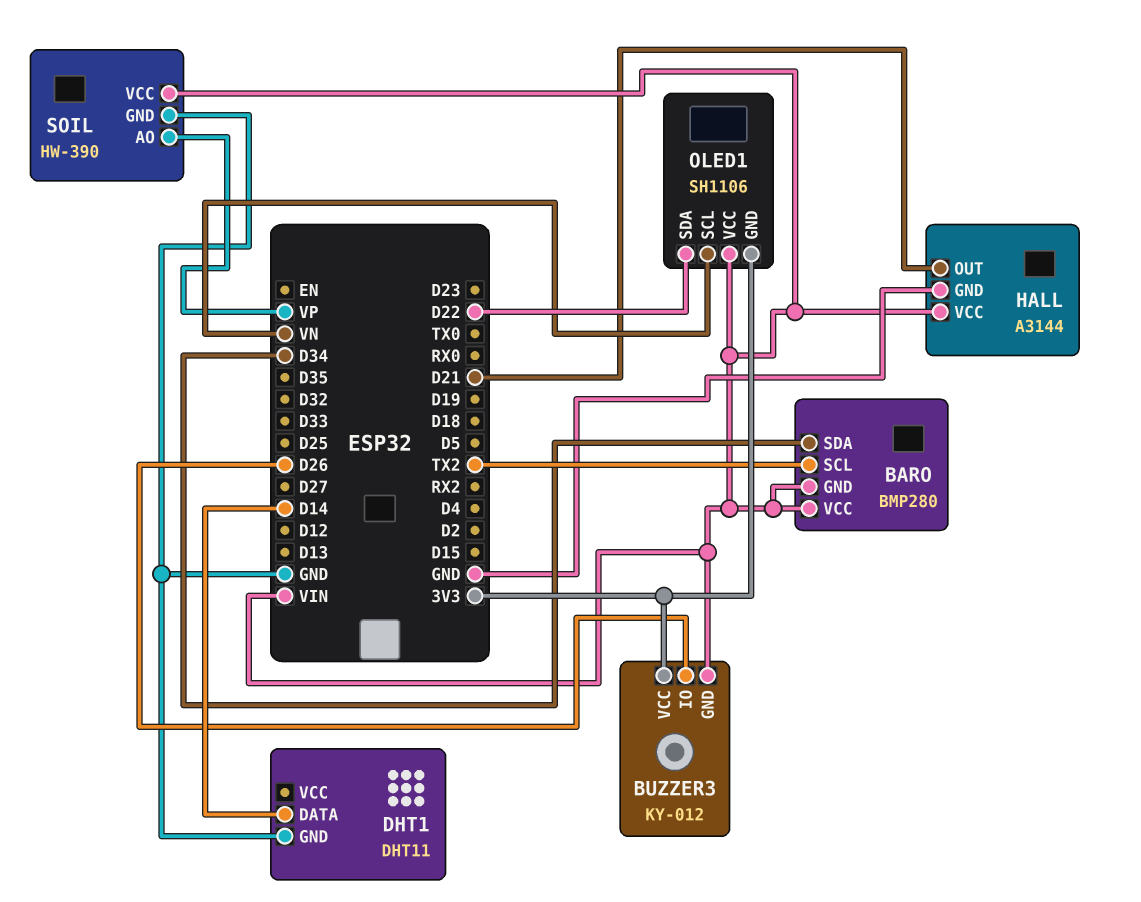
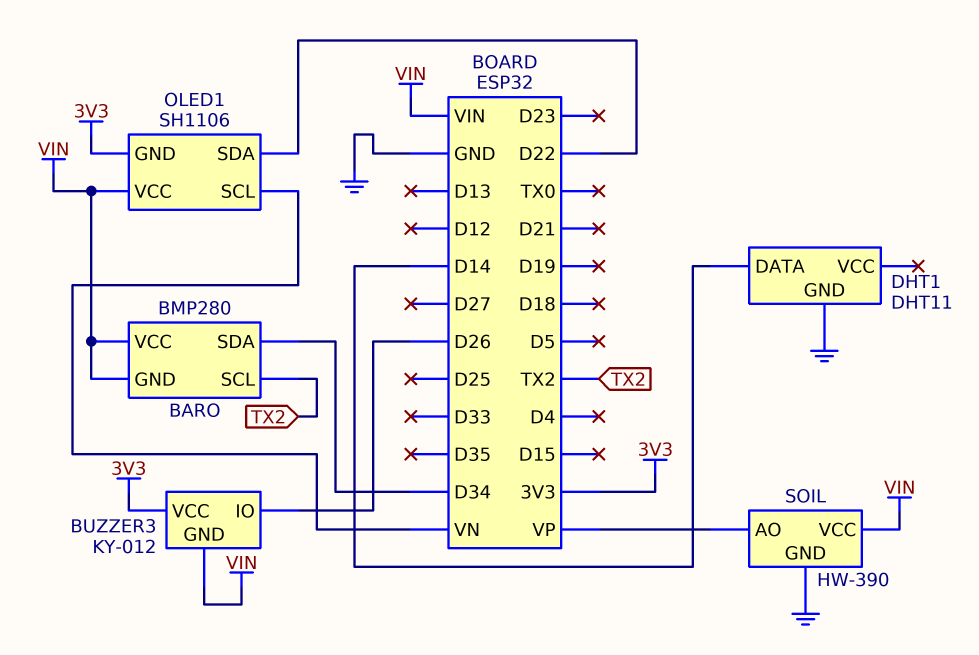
HALL: A3144 -> none
HALL pin GND: GND -> none
HALL pin OUT: D21 -> none
HALL pin VCC: VIN -> none

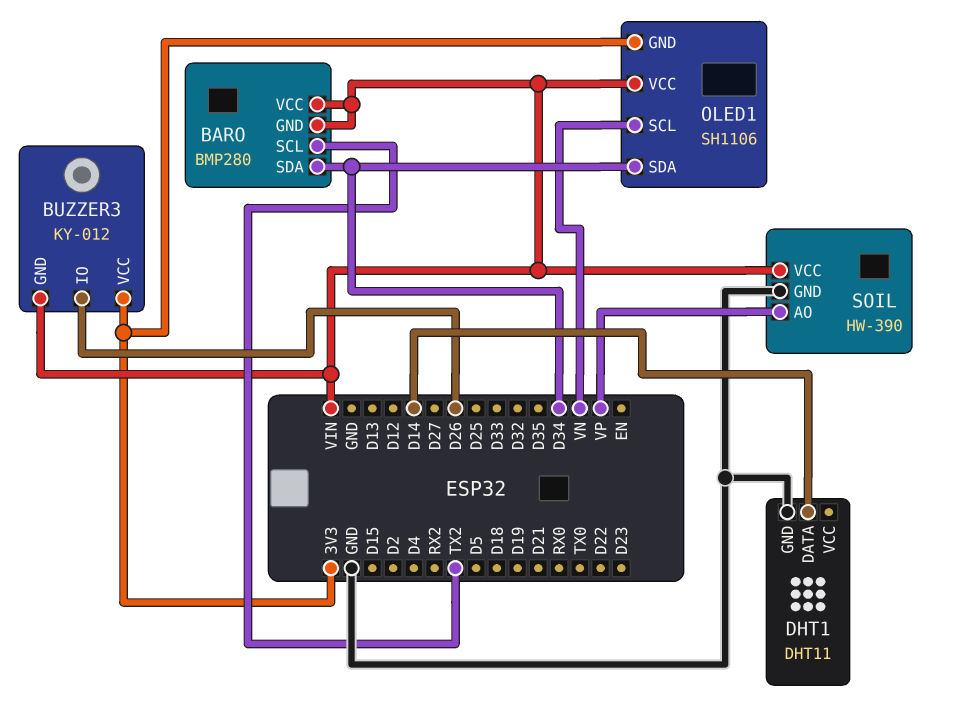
OLED1 pin SDA: D22 -> D34

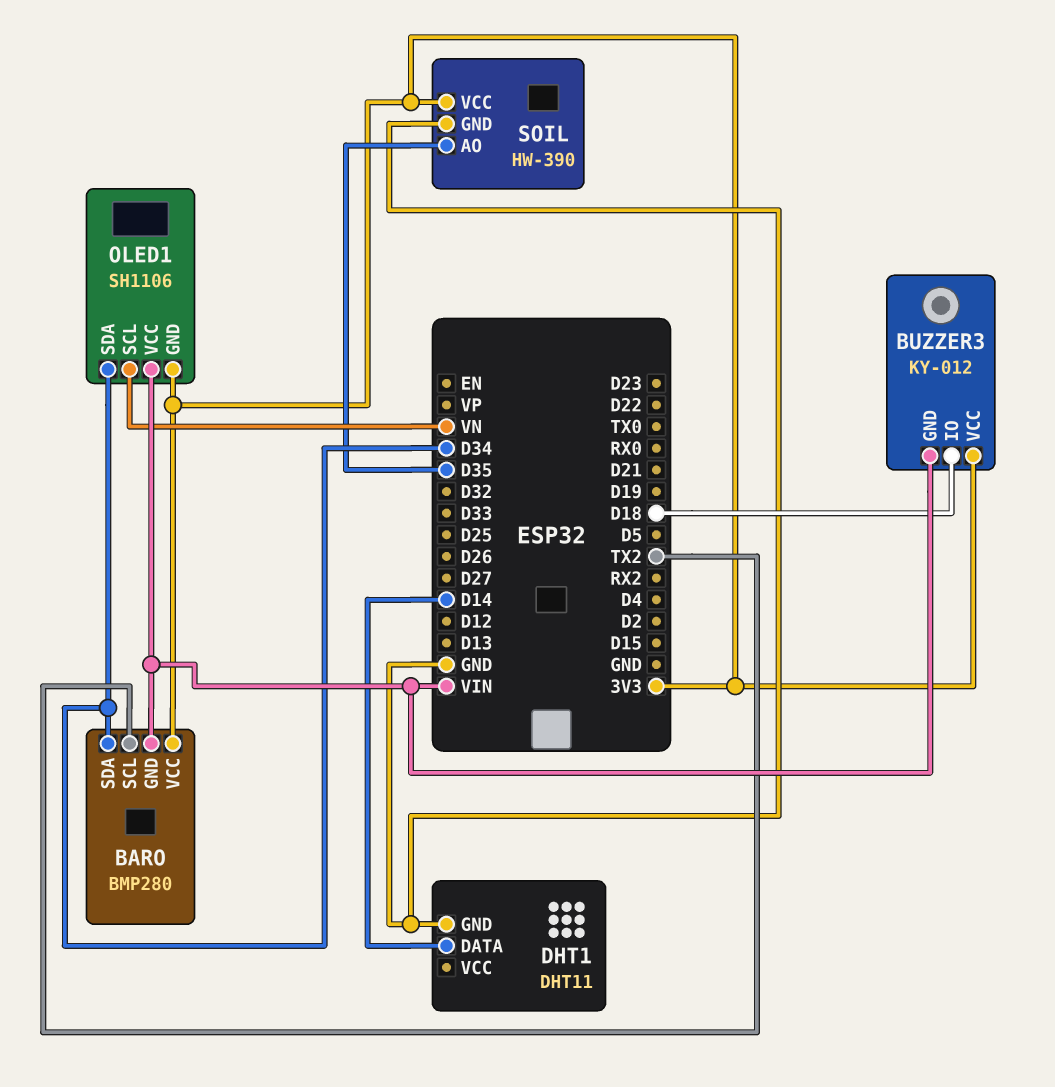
BARO pin VCC: VIN -> 3V3
BUZZER3 pin IO: D26 -> D18
SOIL pin AO: VP -> D35
SOIL pin VCC: VIN -> 3V3

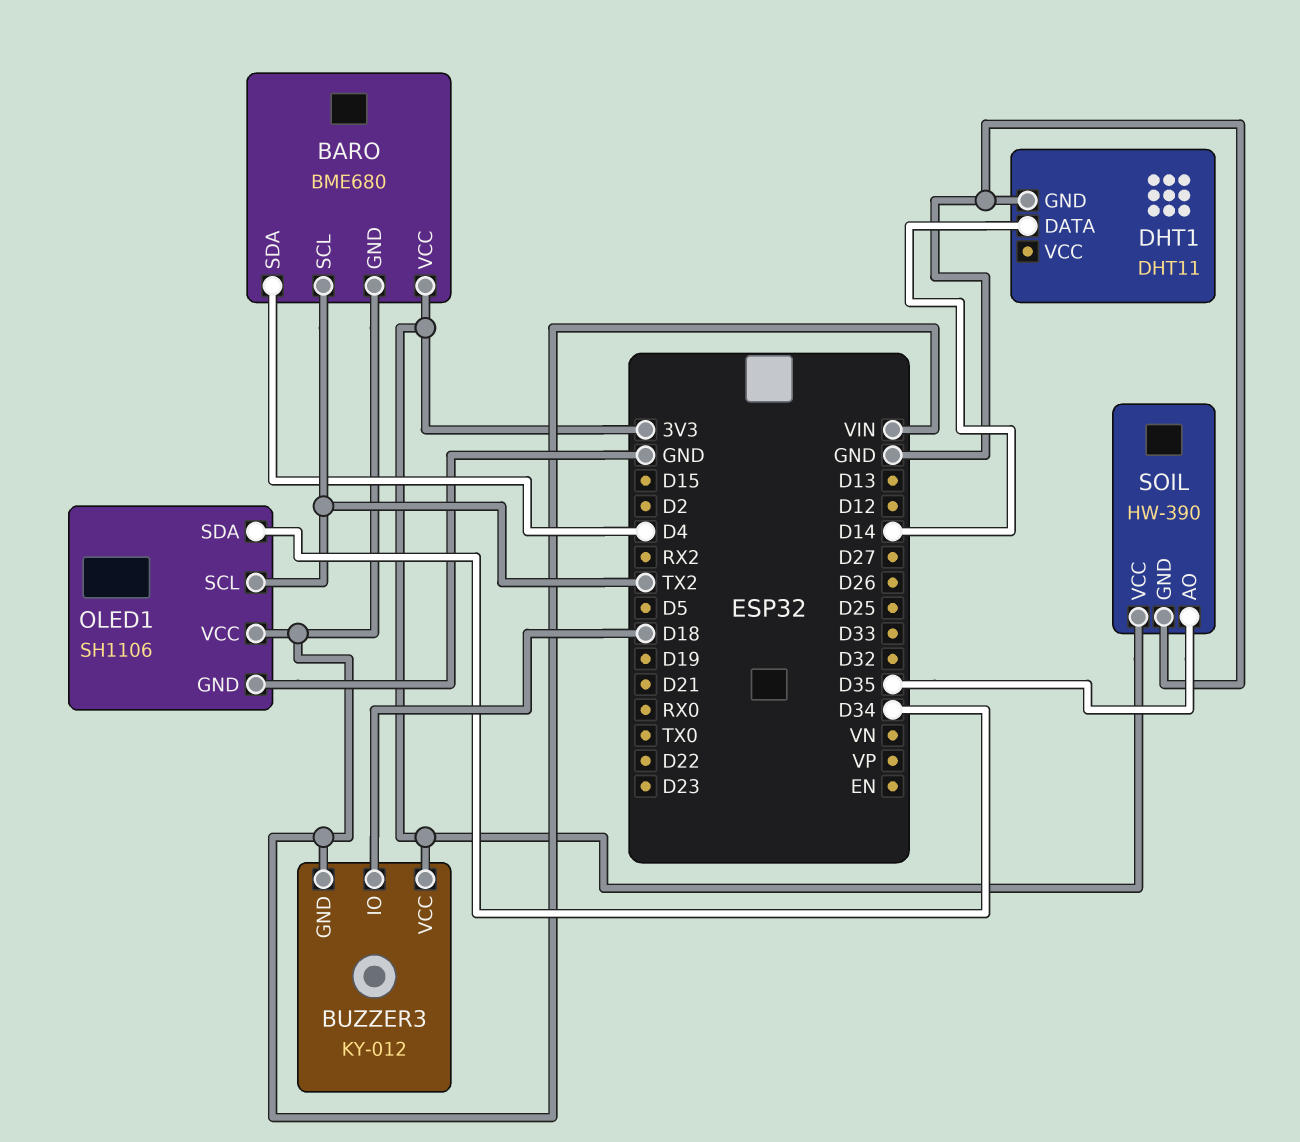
BARO: BMP280 -> BME680
BARO pin SDA: D34 -> D4
OLED1 pin GND: 3V3 -> GND
OLED1 pin SCL: VN -> TX2

